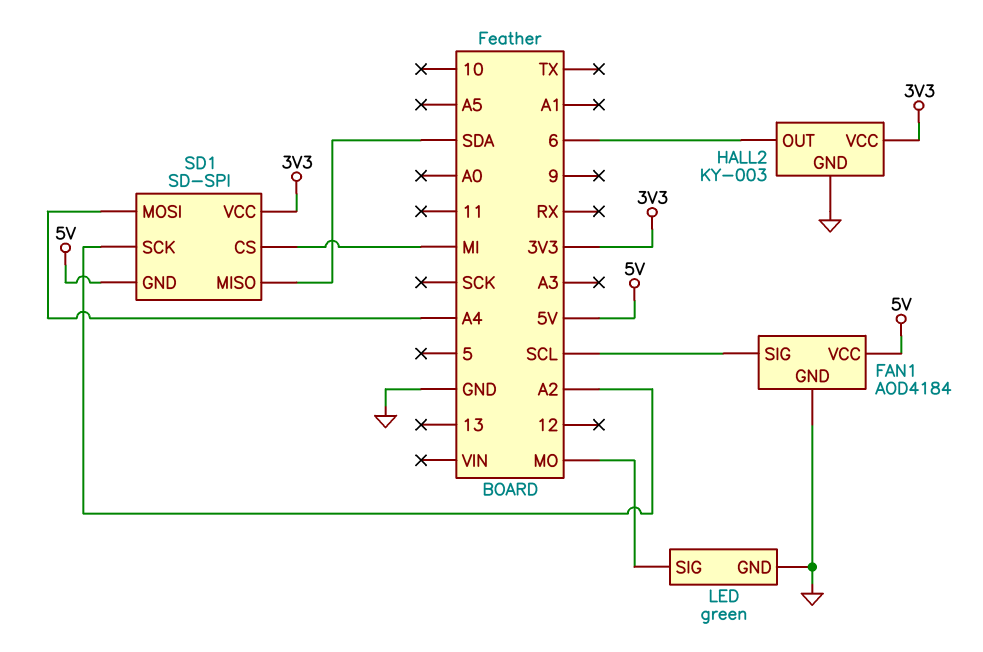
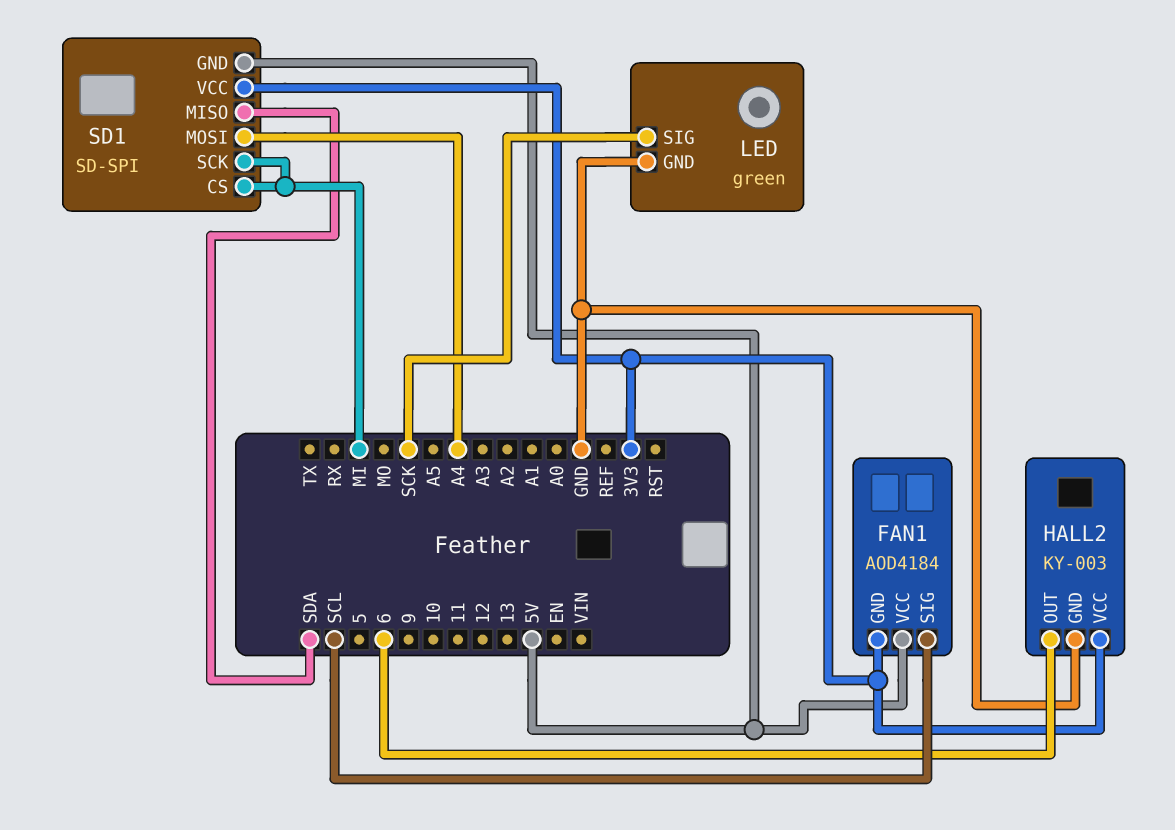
FAN1 pin GND: GND -> 3V3
LED pin SIG: MO -> SCK
SD1 pin SCK: A2 -> MI

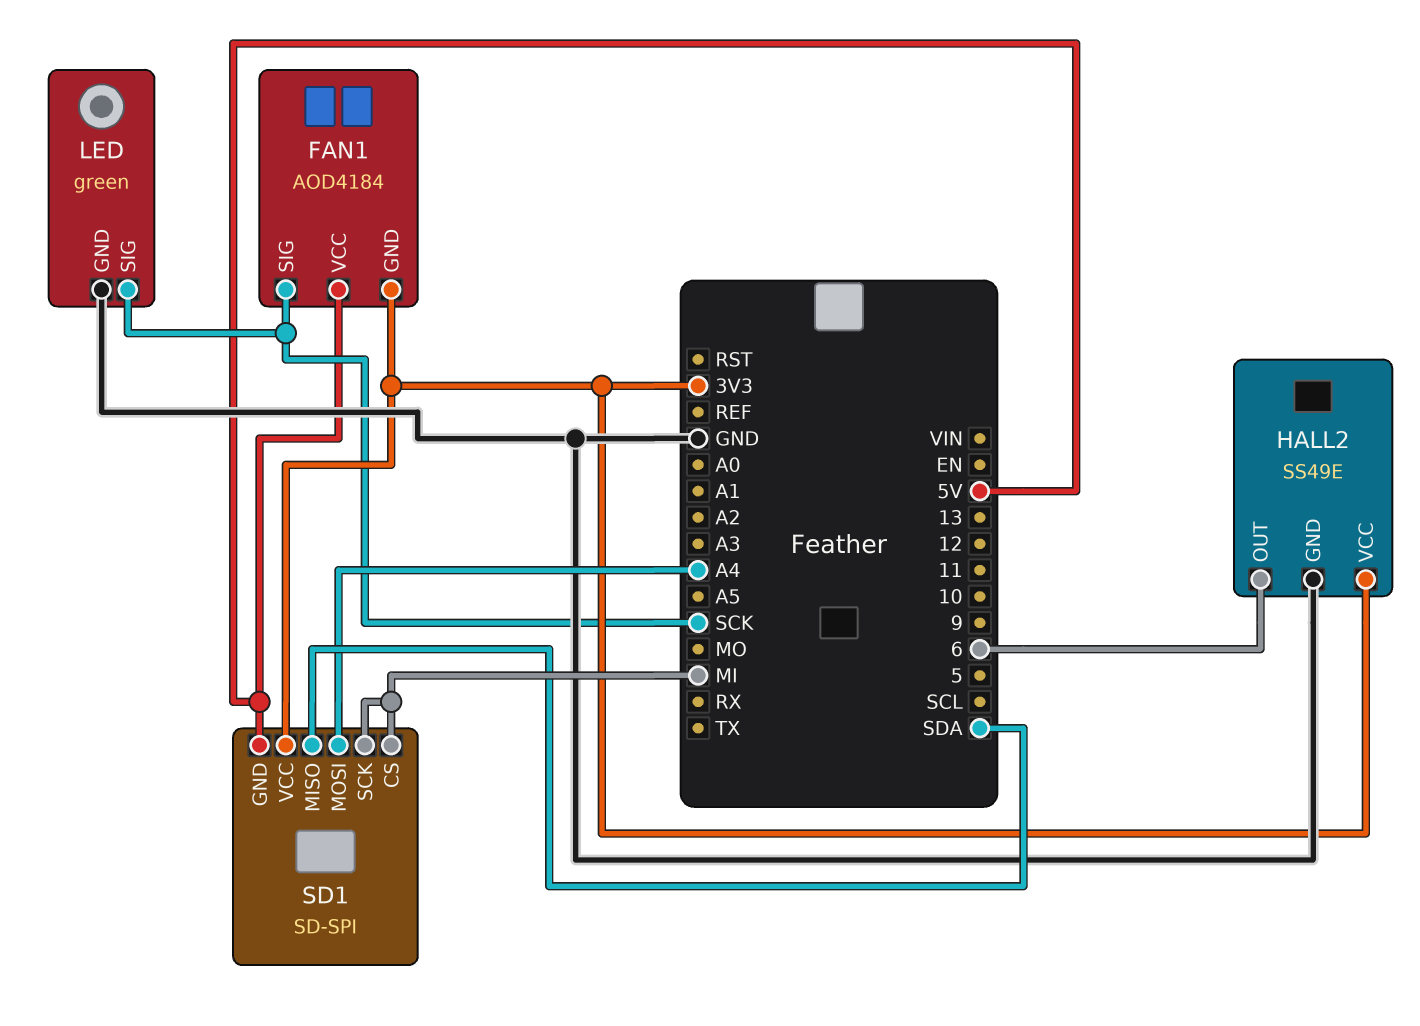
FAN1 pin SIG: SCL -> SCK
HALL2: KY-003 -> SS49E

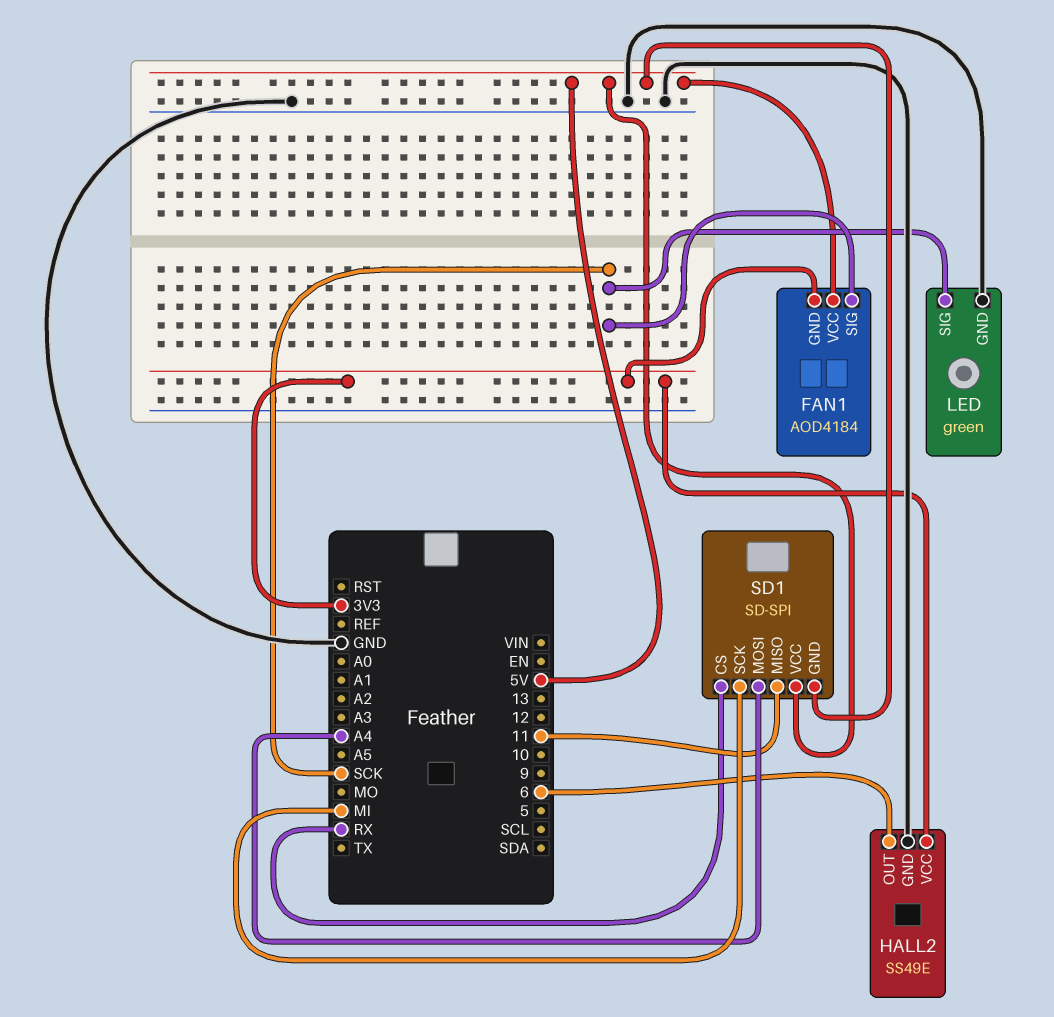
SD1 pin CS: MI -> RX
SD1 pin MISO: SDA -> 11
SD1 pin VCC: 3V3 -> 5V

